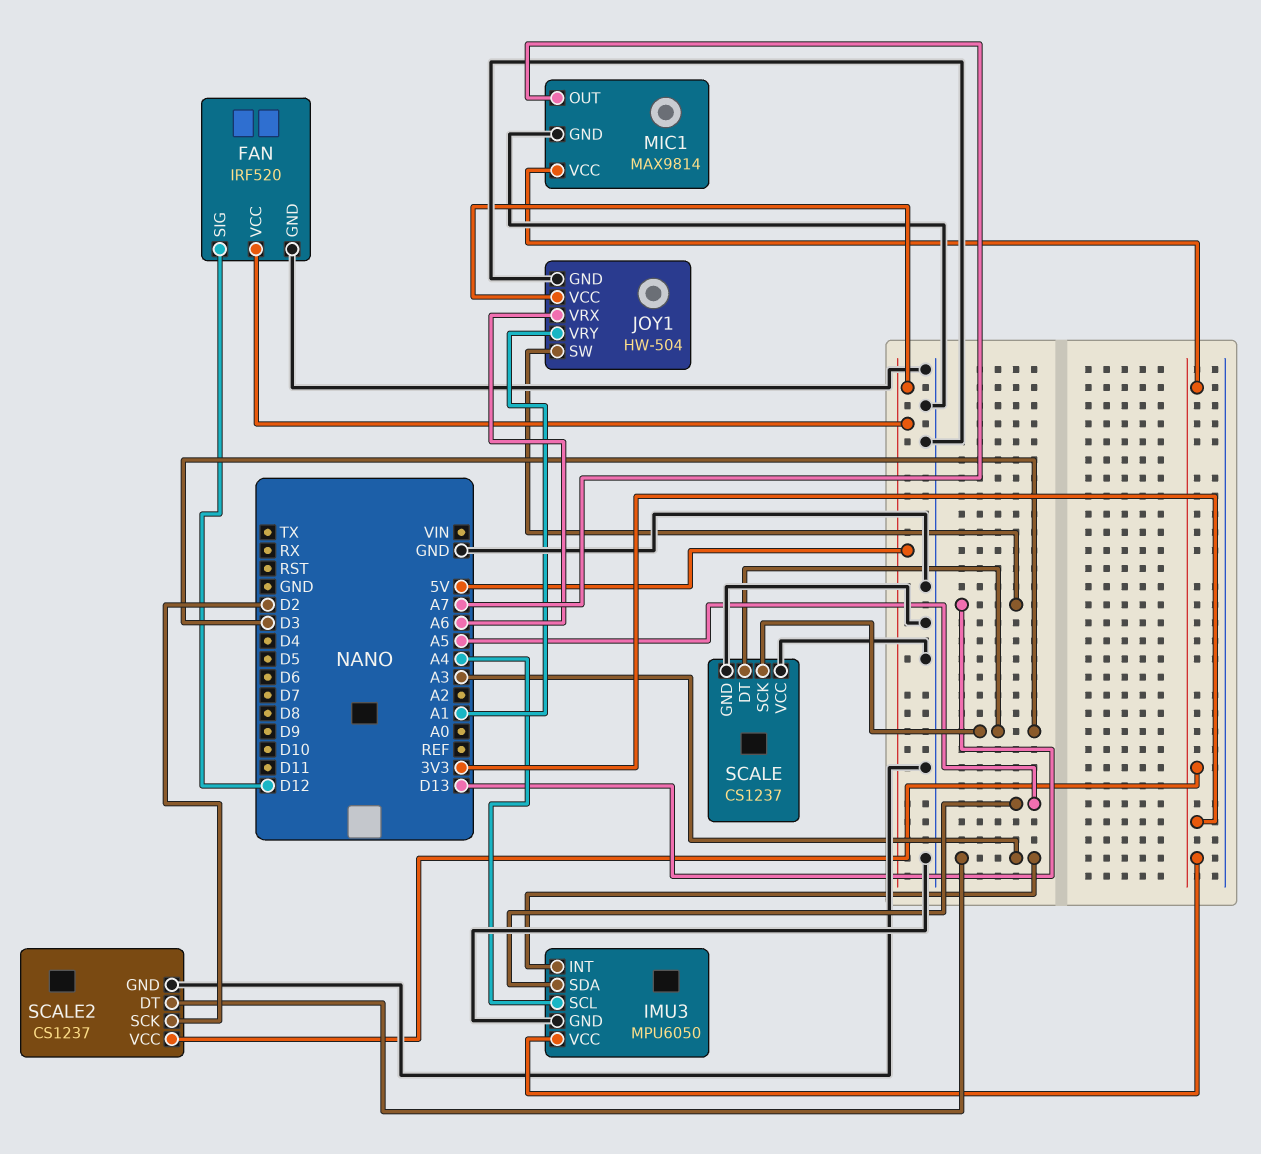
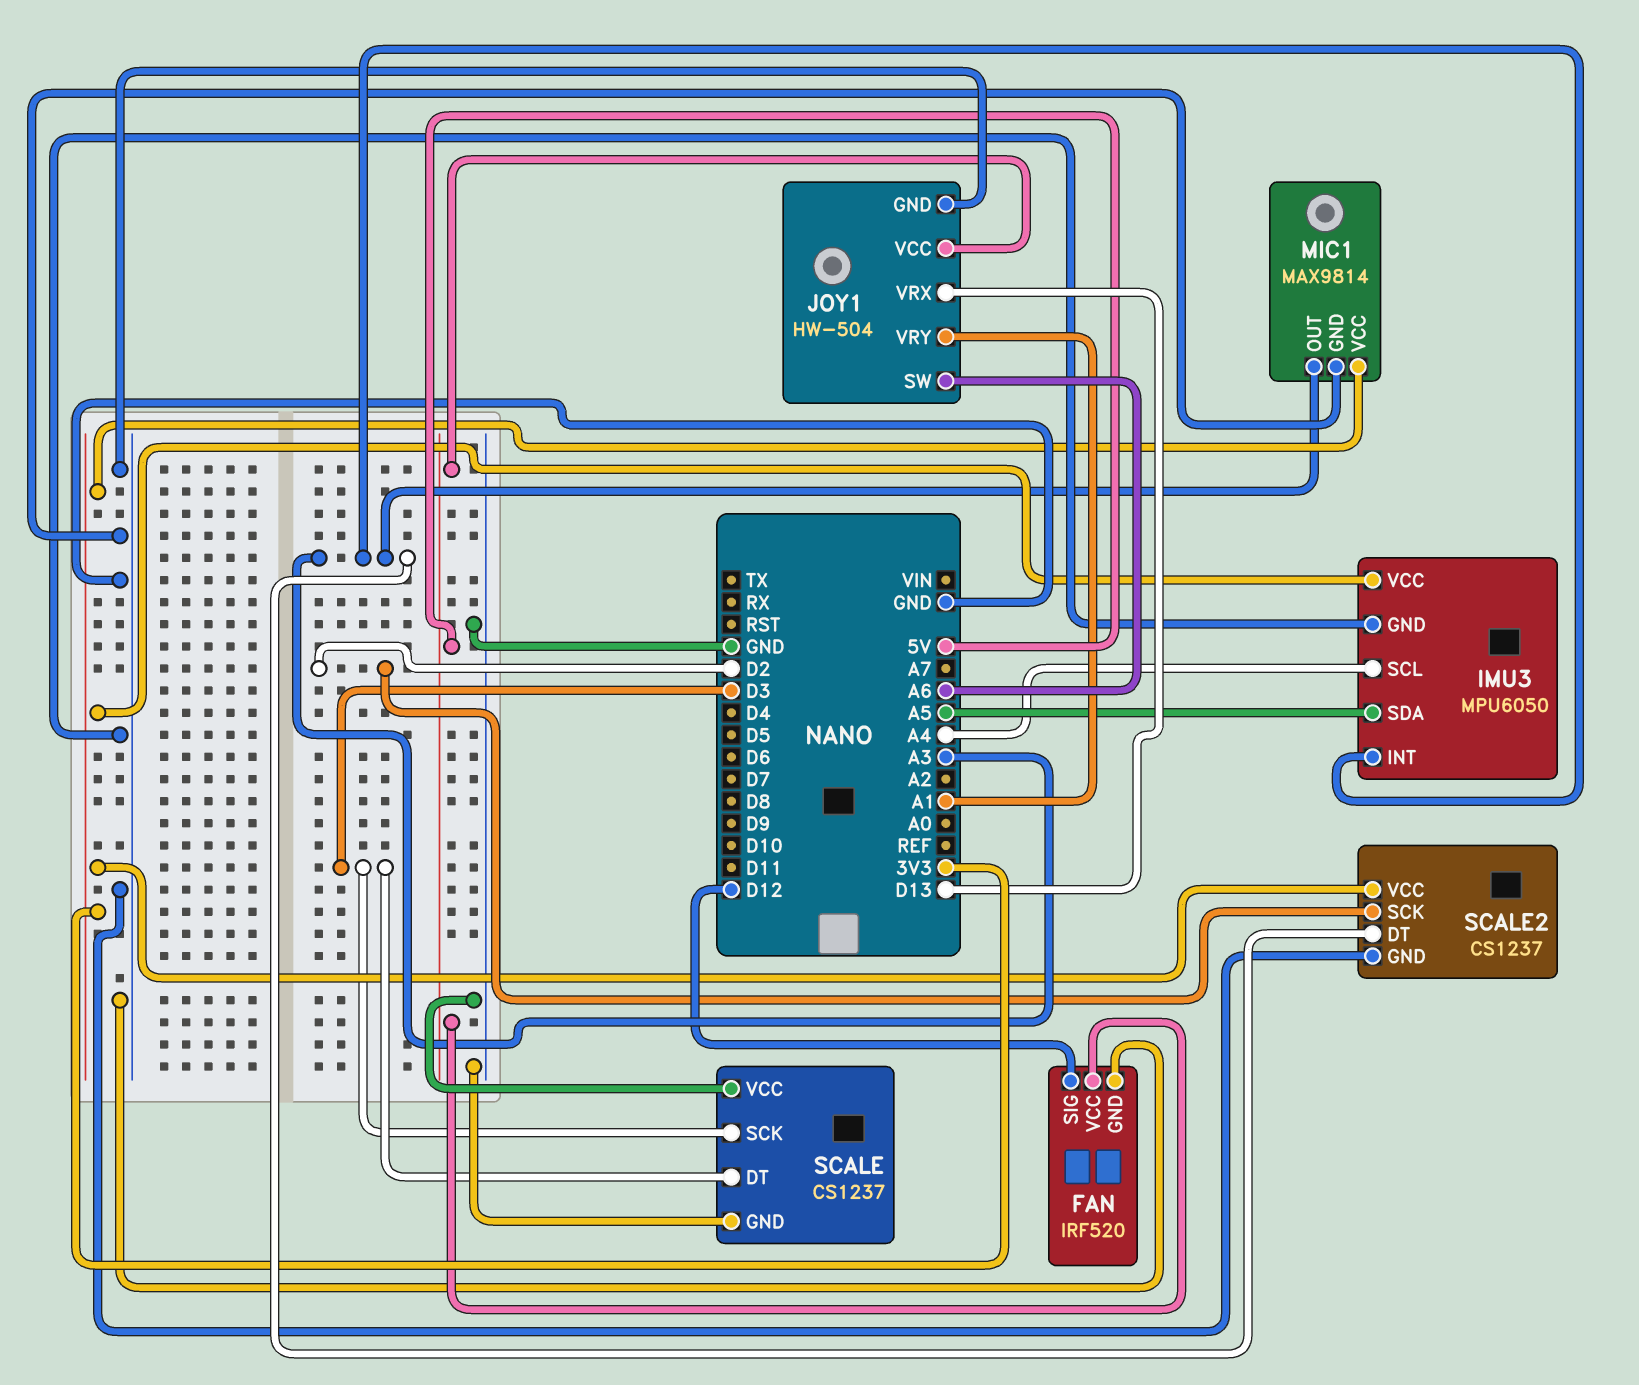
JOY1 pin SW: D13 -> A6
JOY1 pin VRX: A6 -> D13
MIC1 pin OUT: A7 -> A3

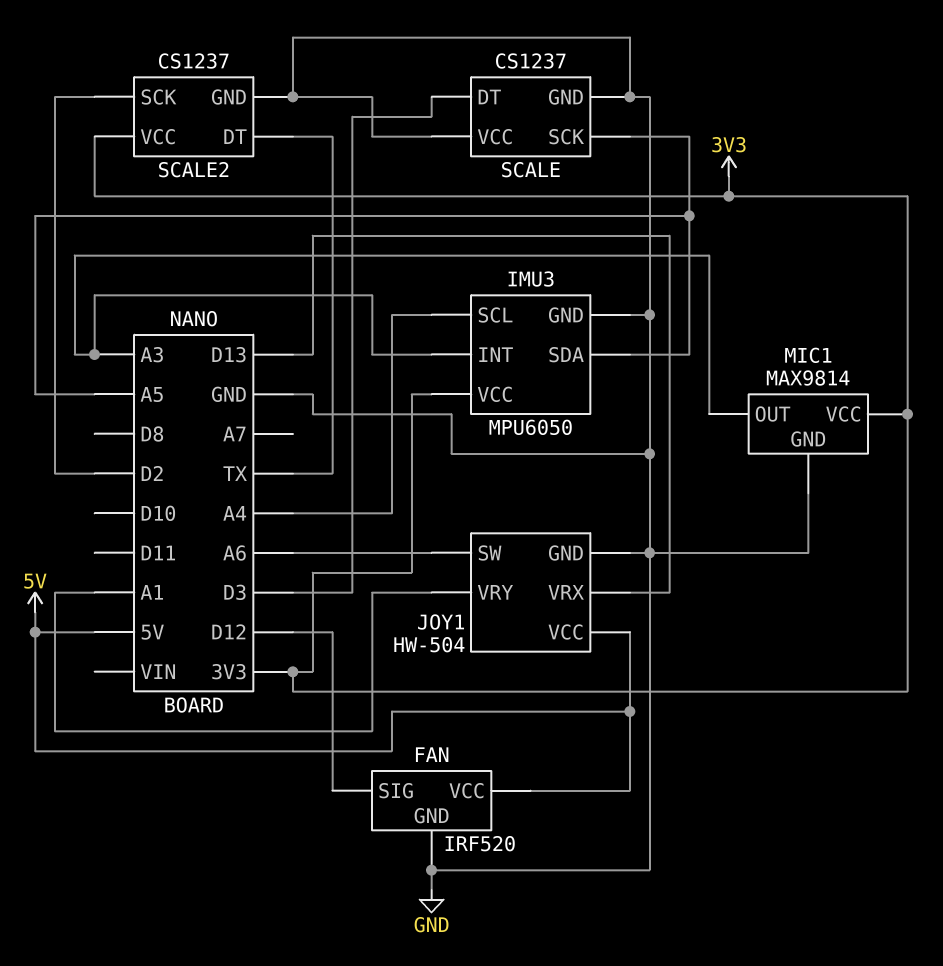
SCALE pin SCK: D3 -> A5
SCALE2 pin DT: A3 -> TX

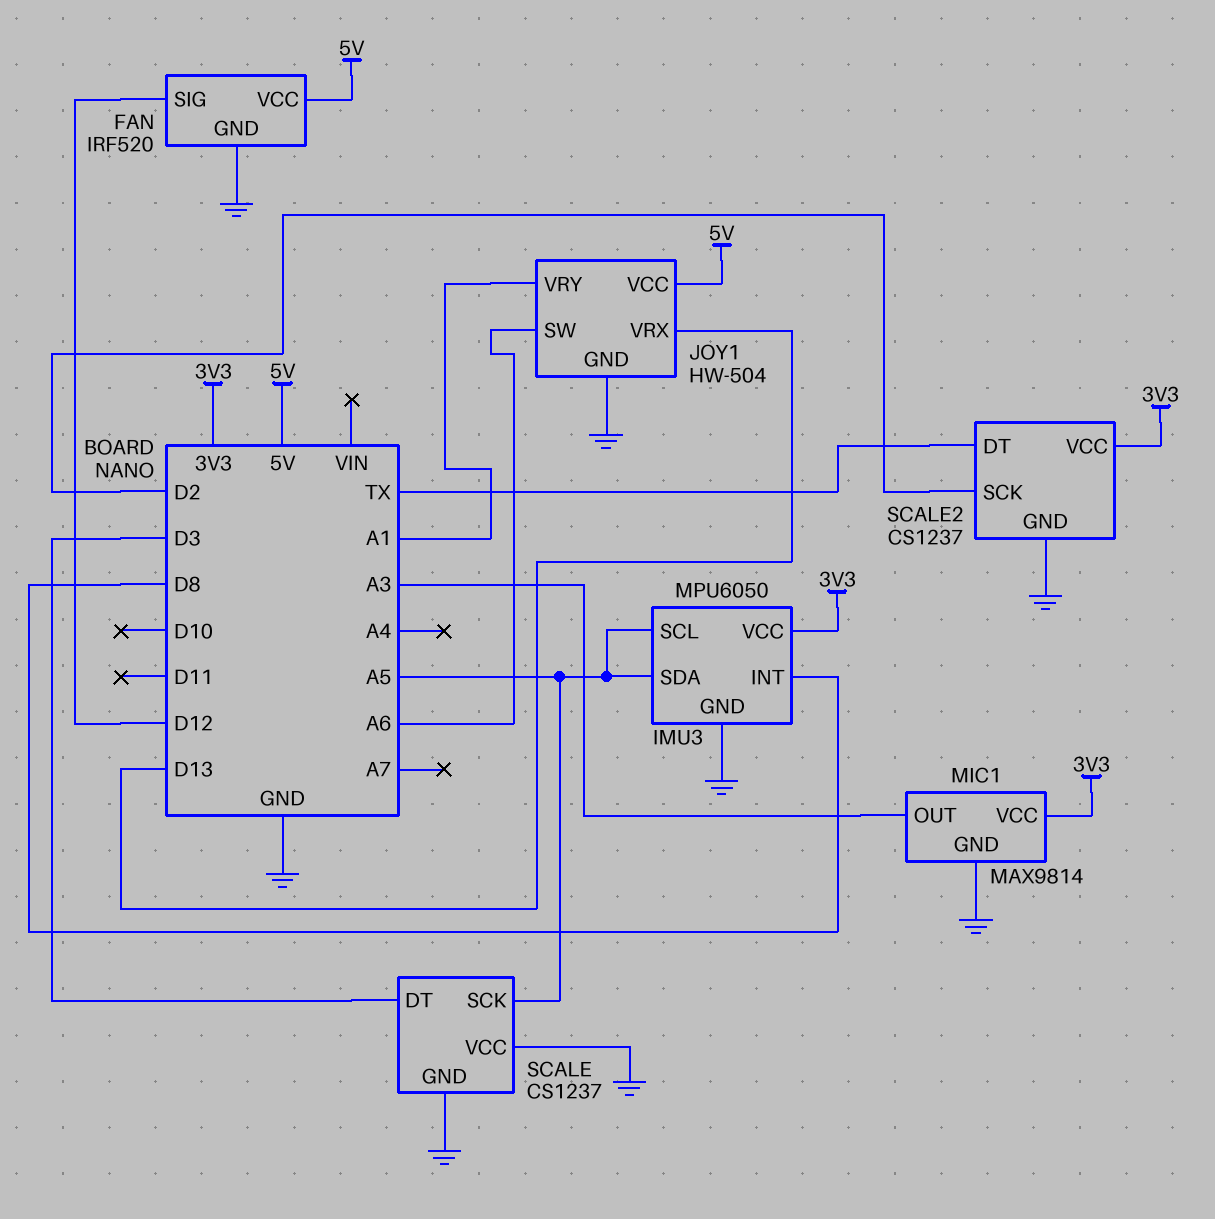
IMU3 pin INT: A3 -> D8
IMU3 pin SCL: A4 -> A5

